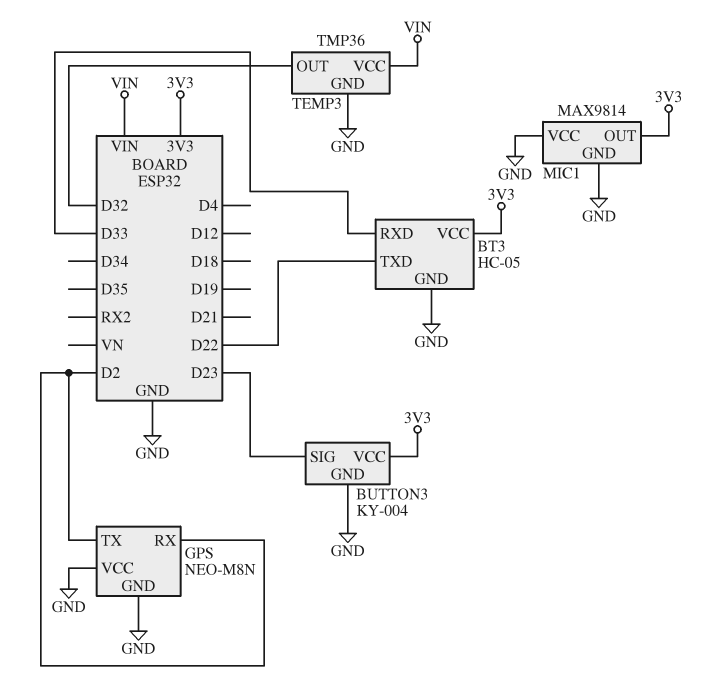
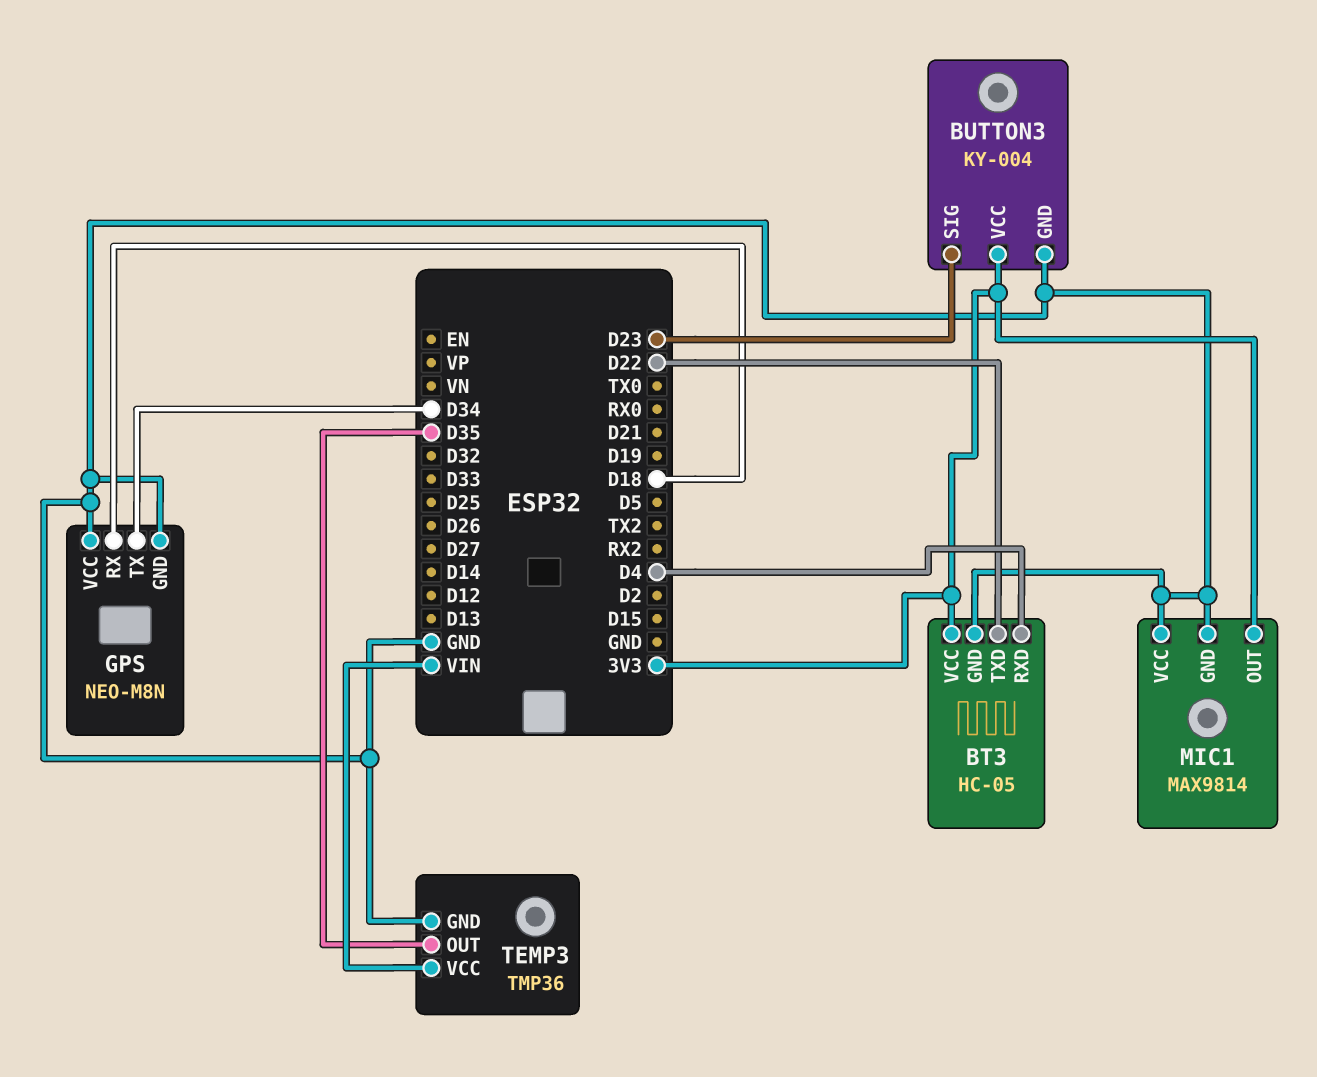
BT3 pin RXD: D33 -> D4
GPS pin RX: D2 -> D18
GPS pin TX: D2 -> D34
TEMP3 pin OUT: D32 -> D35

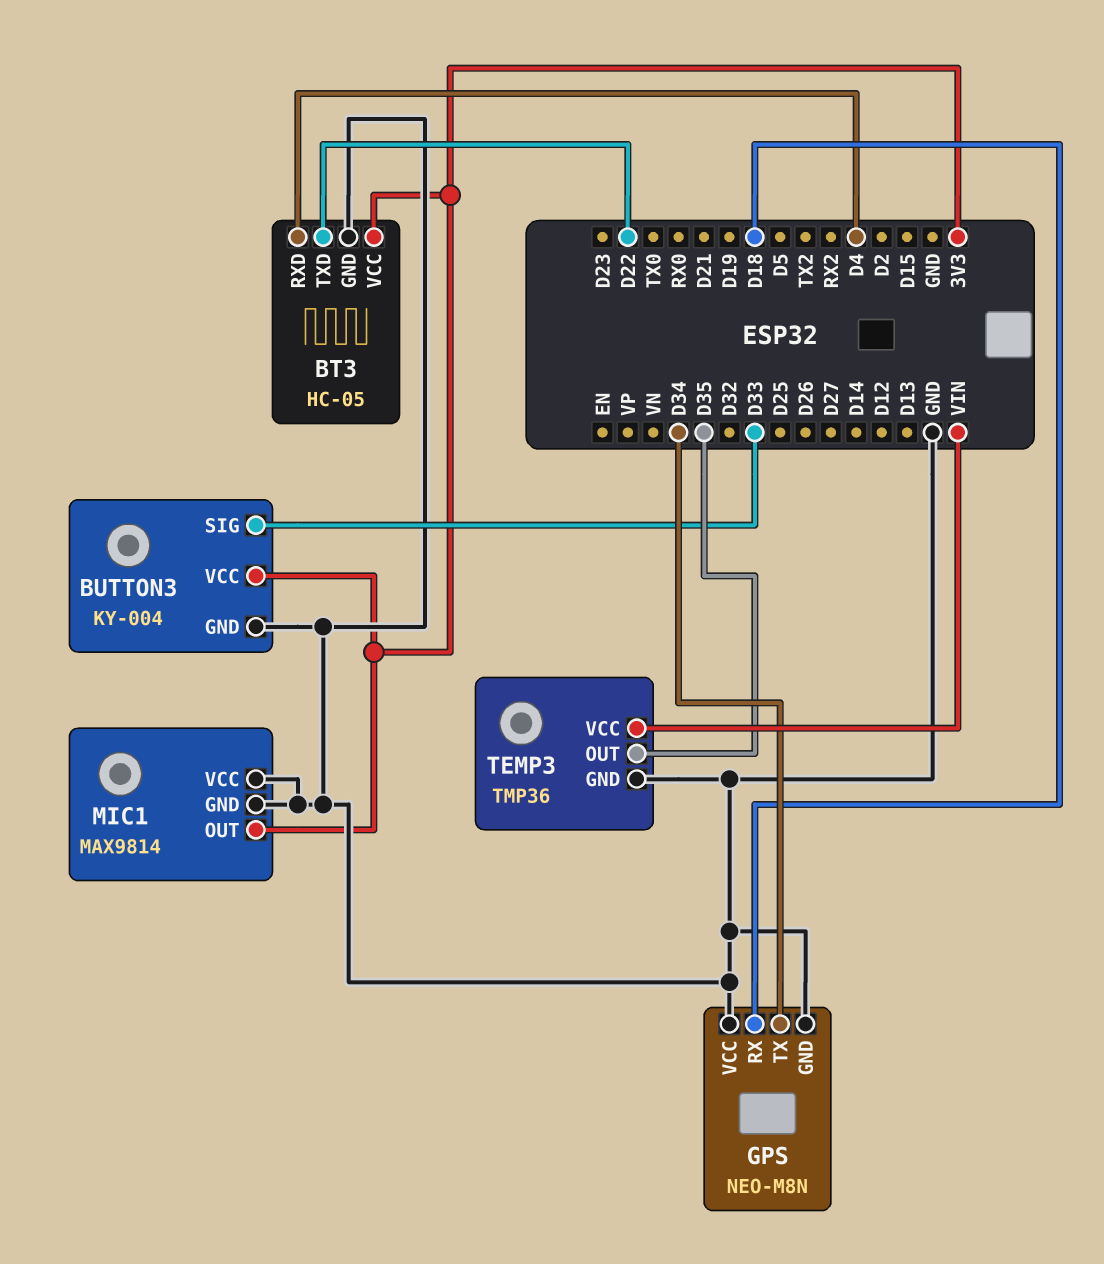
BUTTON3 pin SIG: D23 -> D33

